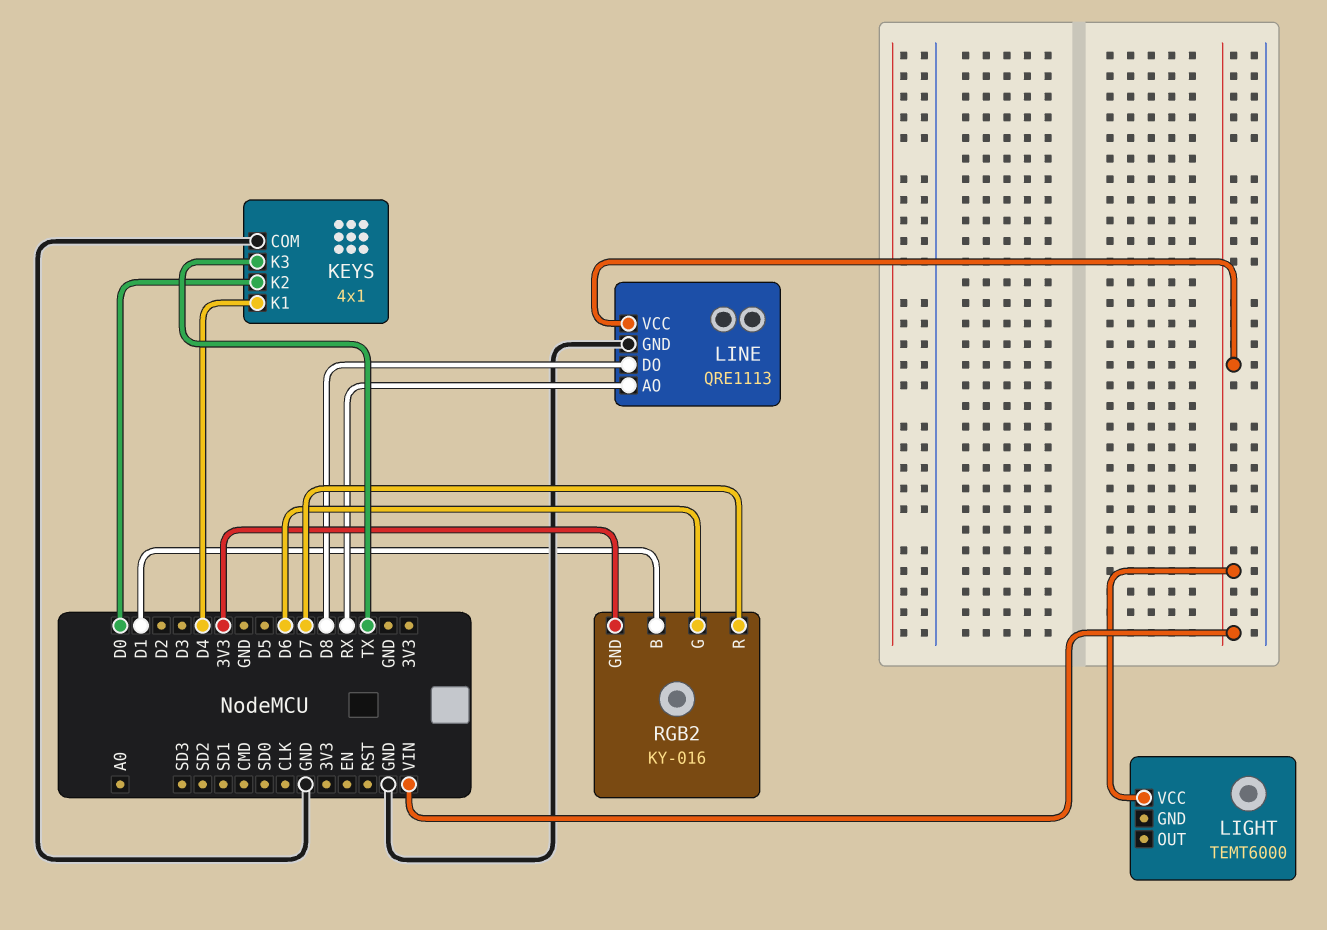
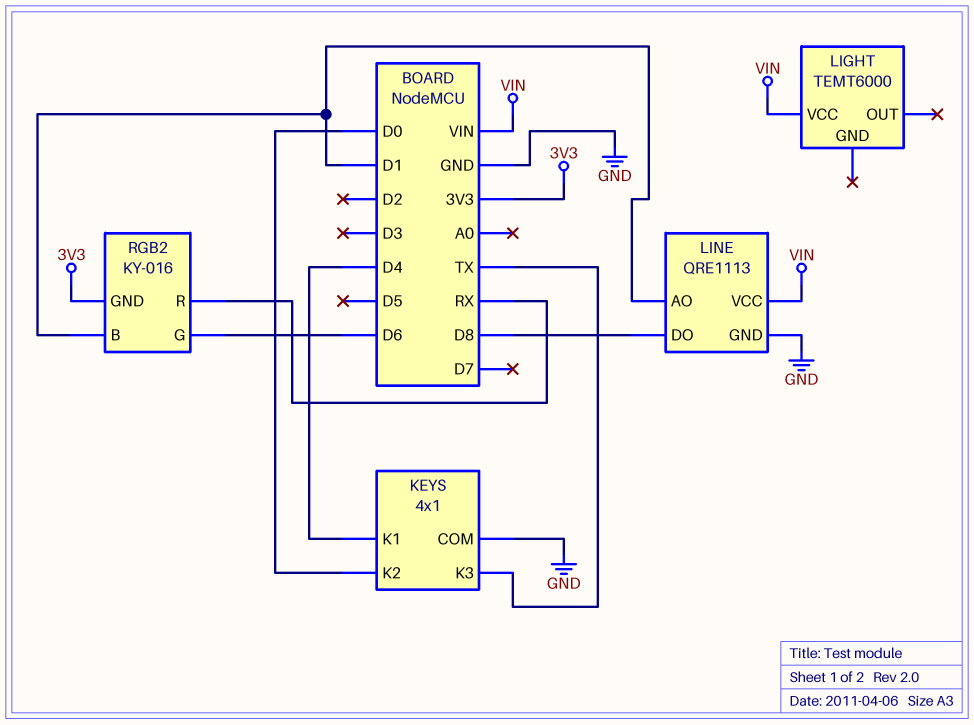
LINE pin AO: RX -> D1
RGB2 pin R: D7 -> RX

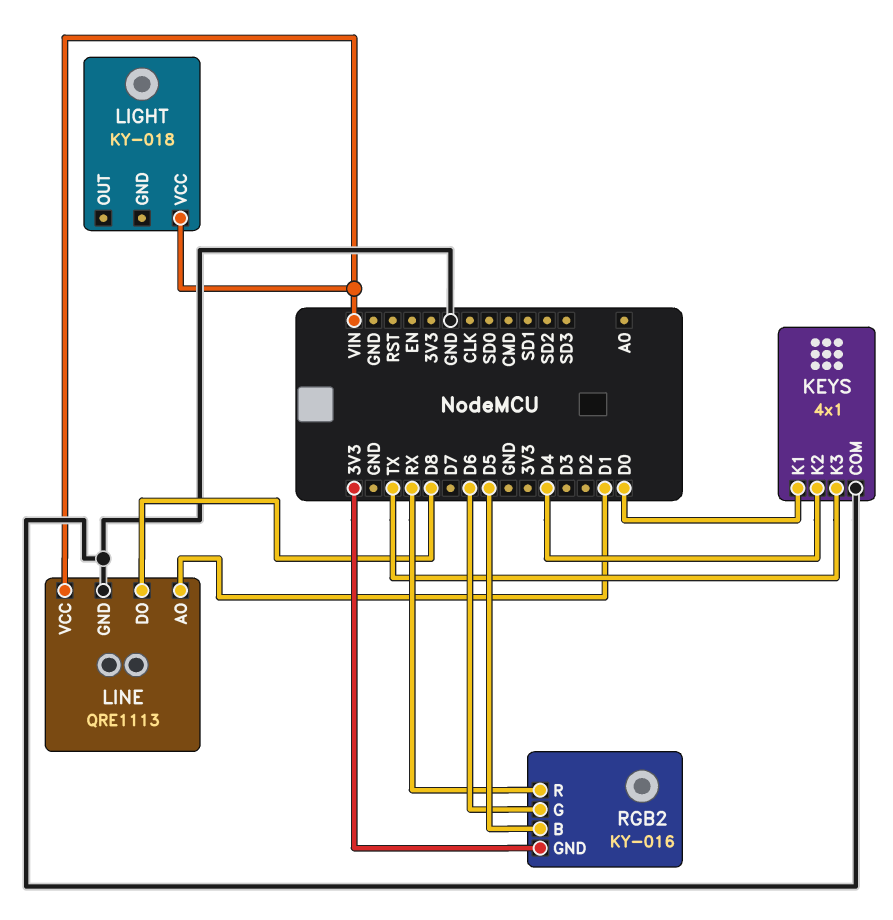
KEYS pin K1: D4 -> D0
KEYS pin K2: D0 -> D4
LIGHT: TEMT6000 -> KY-018
RGB2 pin B: D1 -> D5

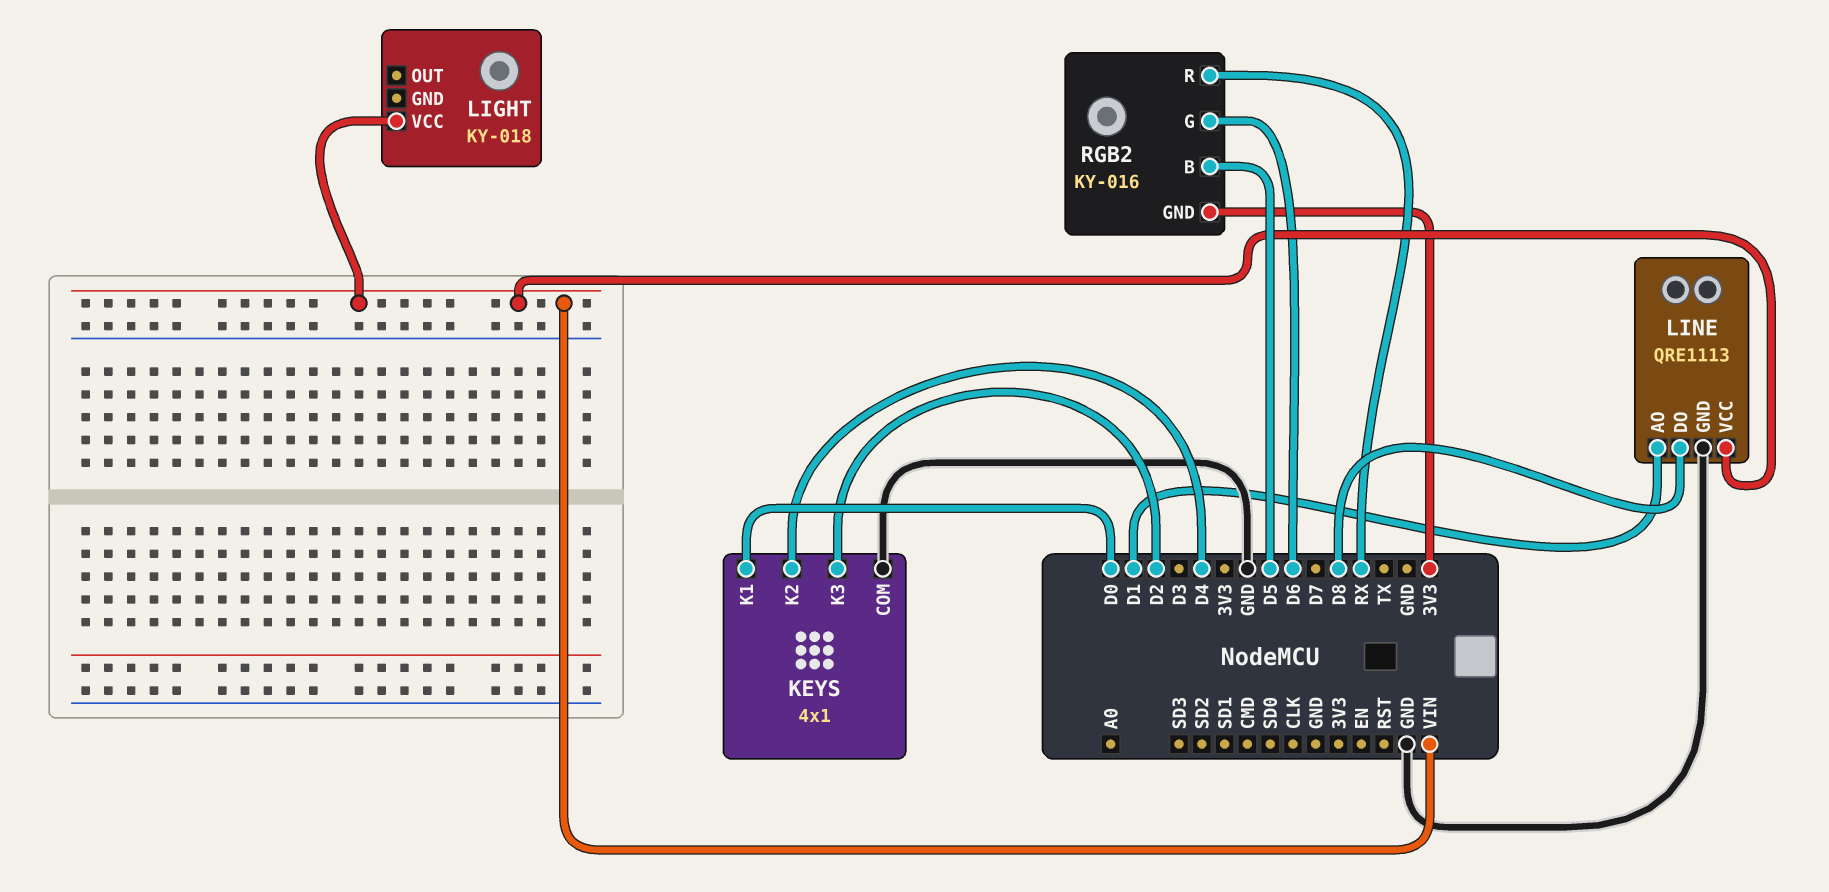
KEYS pin K3: TX -> D2

